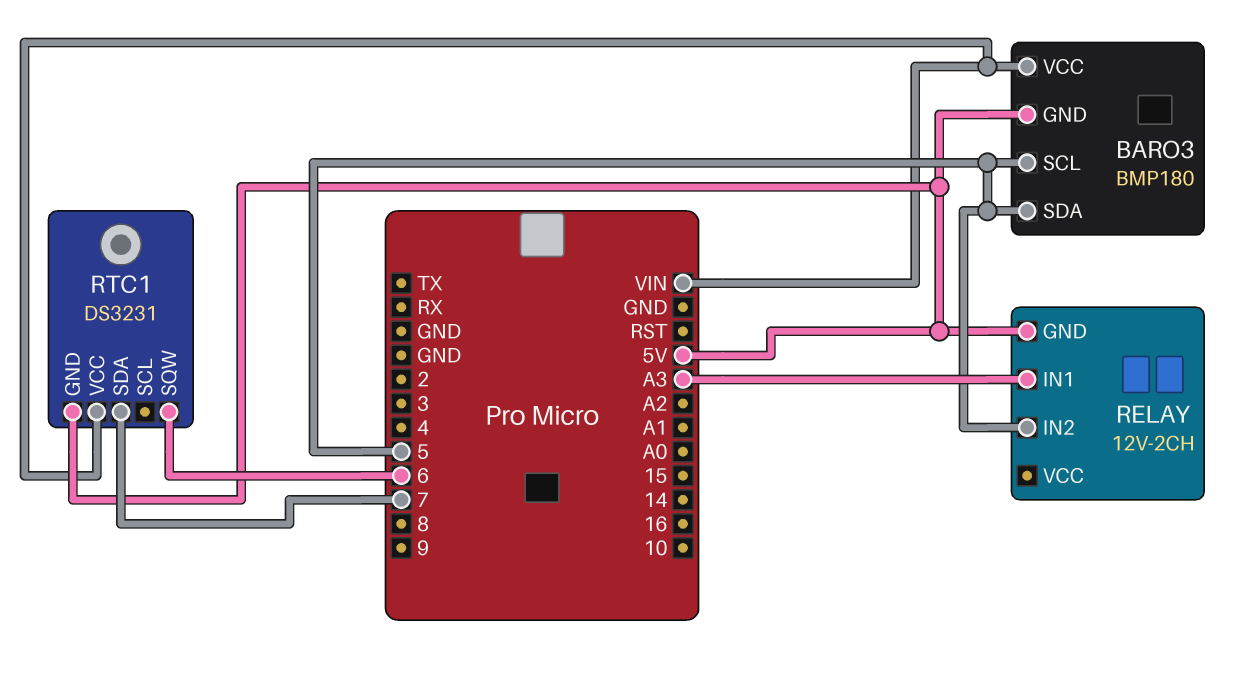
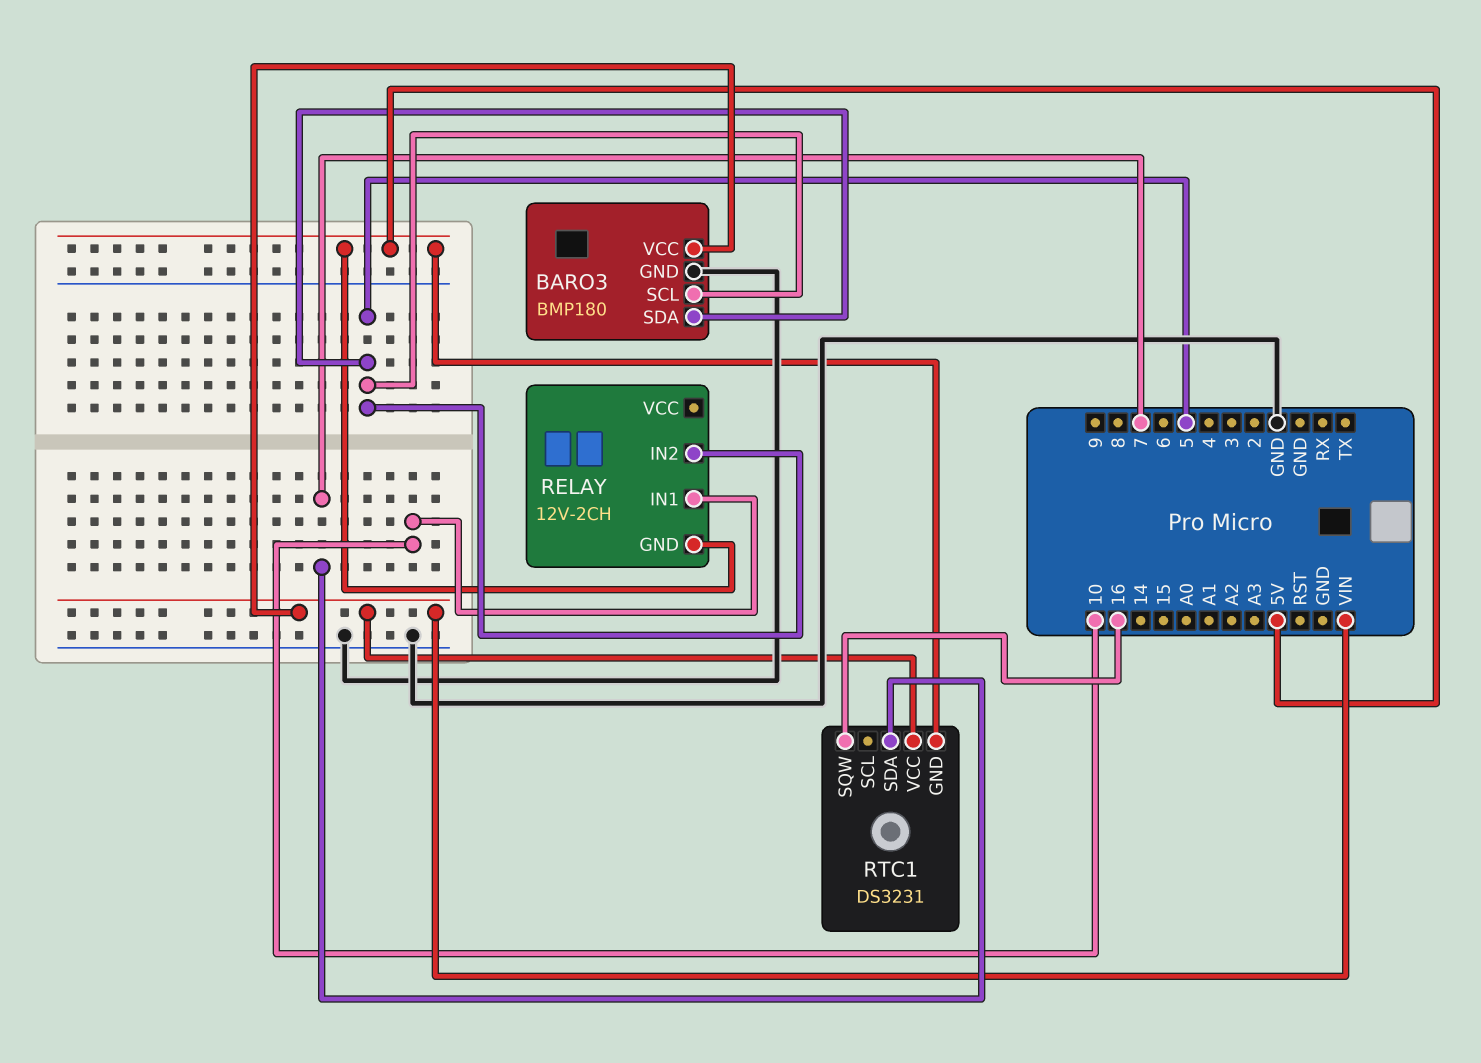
BARO3 pin GND: 5V -> GND
RELAY pin IN1: A3 -> 10
RTC1 pin SQW: 6 -> 16

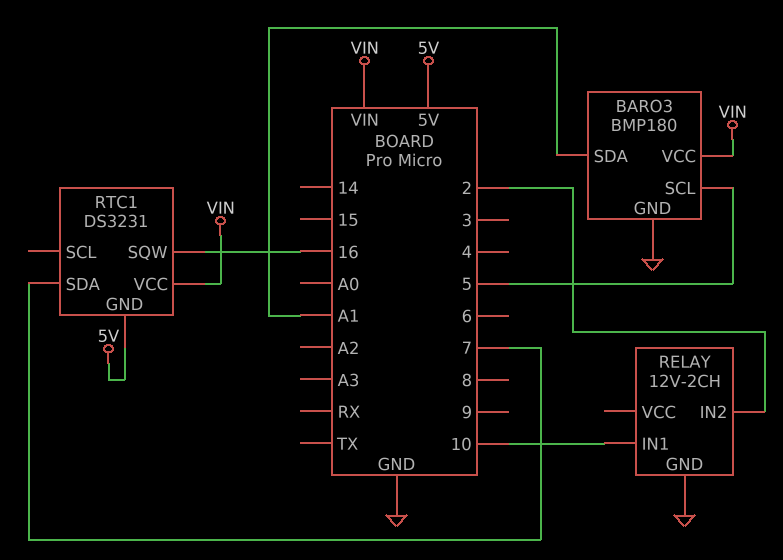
BARO3 pin SDA: 5 -> A1
RELAY pin GND: 5V -> GND
RELAY pin IN2: 5 -> 2

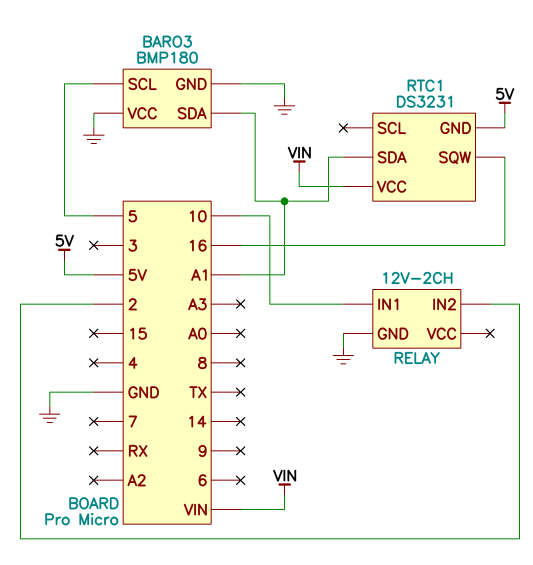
BARO3 pin VCC: VIN -> GND
RTC1 pin SDA: 7 -> A1

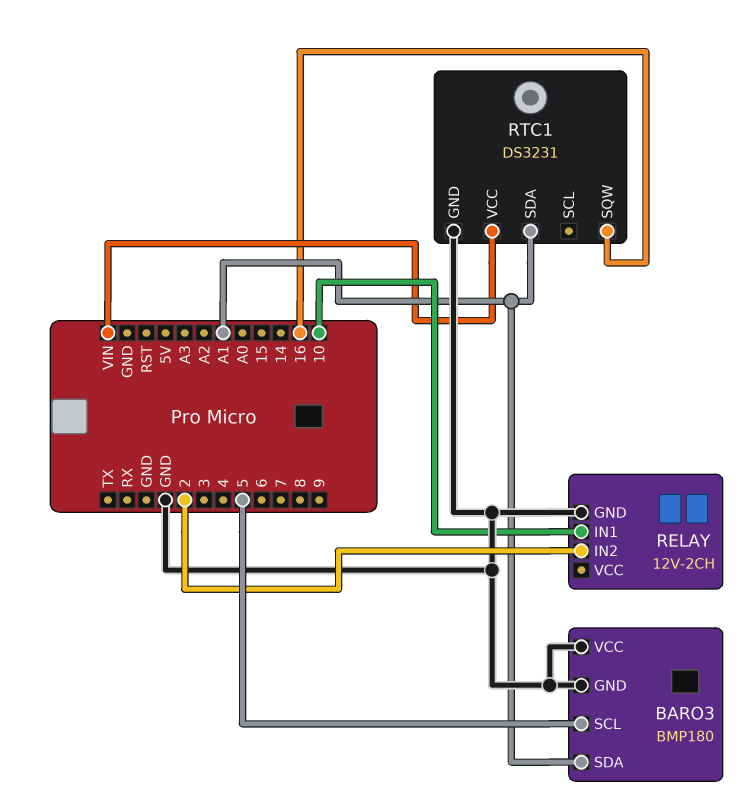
RTC1 pin GND: 5V -> GND

